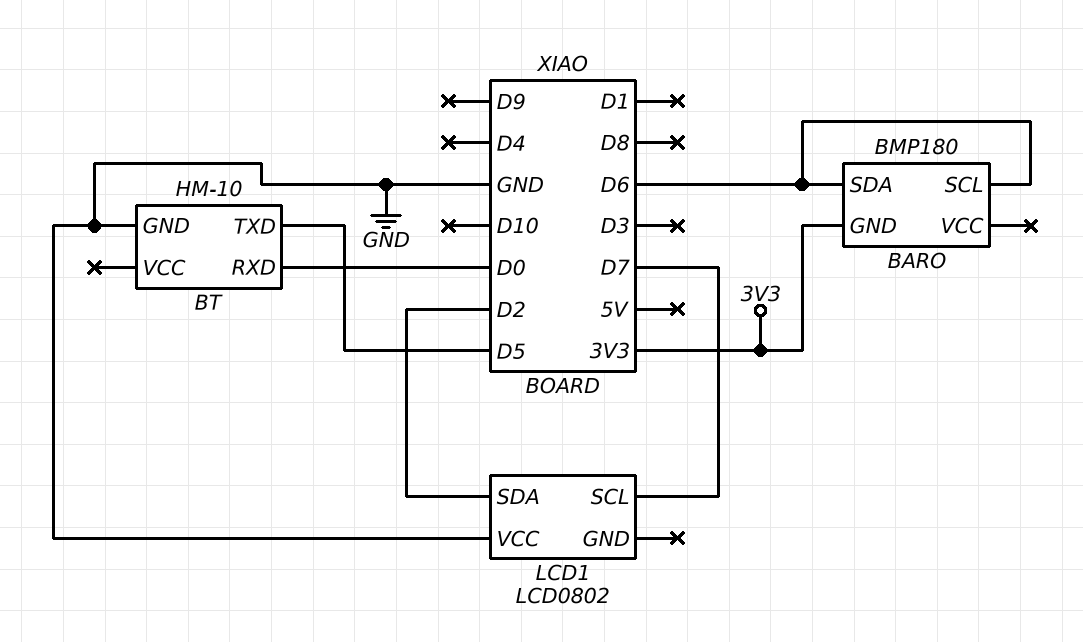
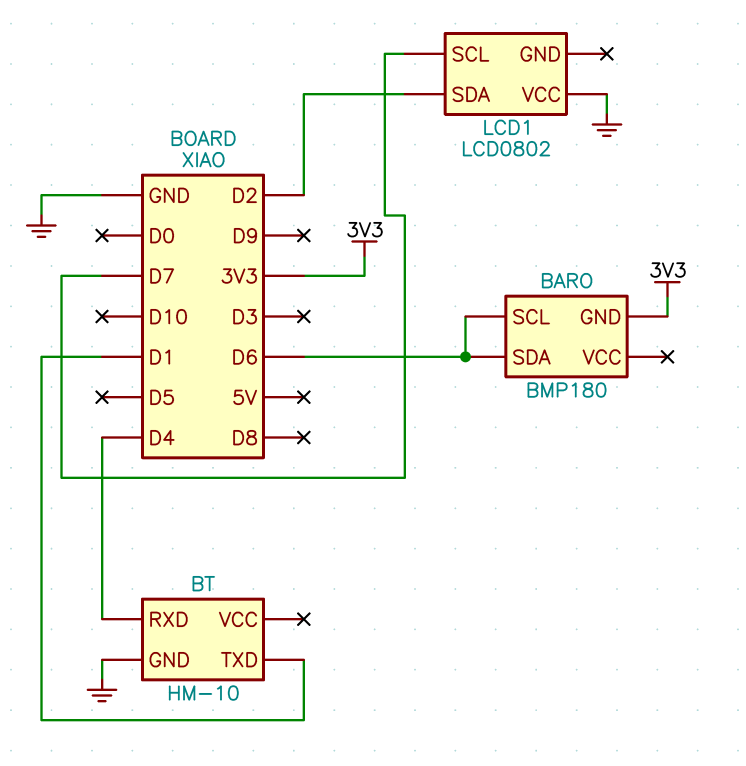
BT pin RXD: D0 -> D4
BT pin TXD: D5 -> D1

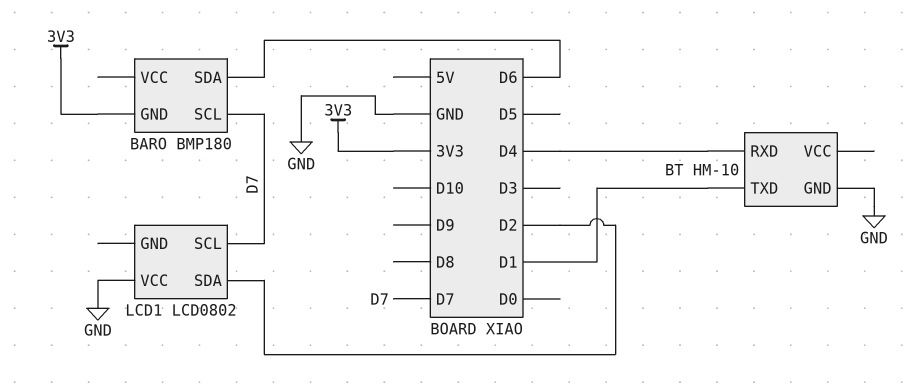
BARO pin SCL: D6 -> D7

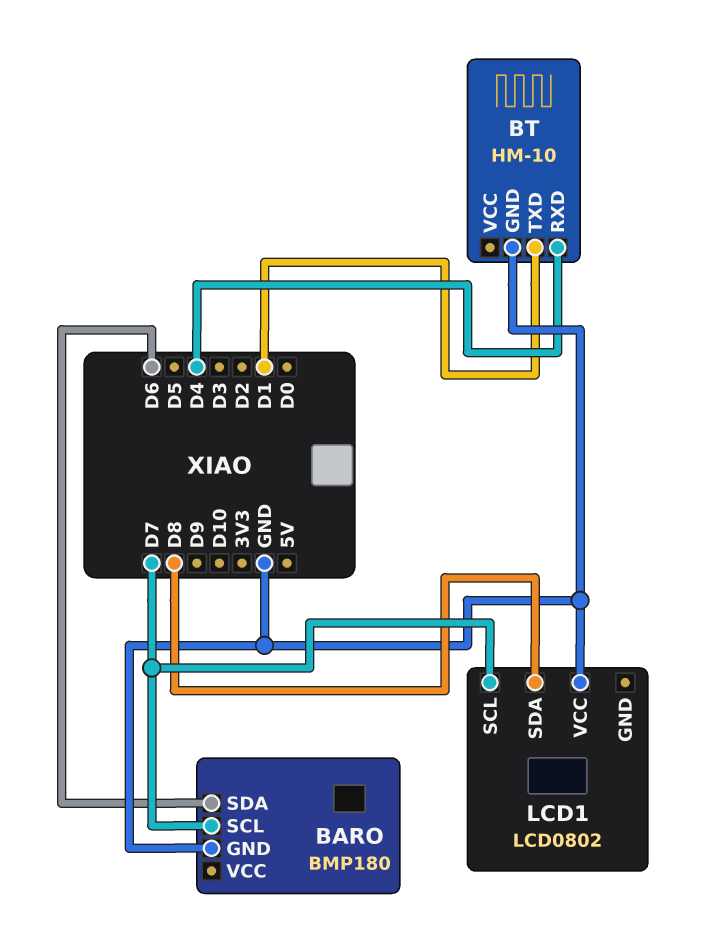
BARO pin GND: 3V3 -> GND
LCD1 pin SDA: D2 -> D8

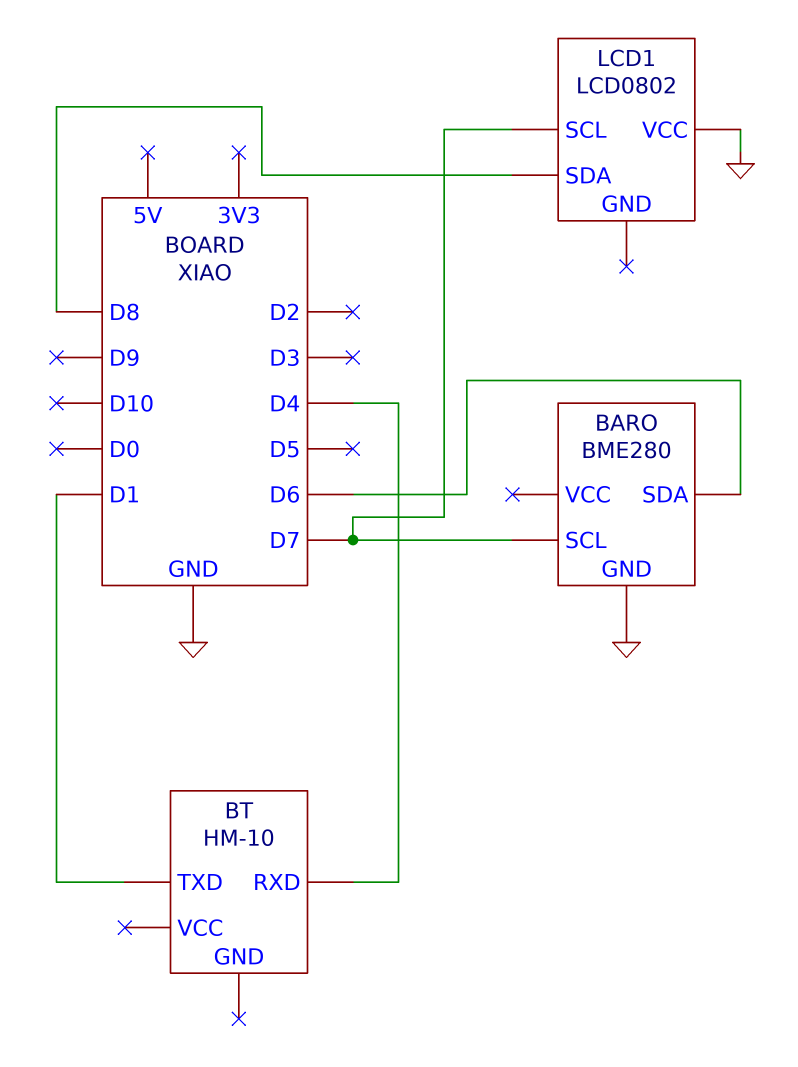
BARO: BMP180 -> BME280
BT pin GND: GND -> none

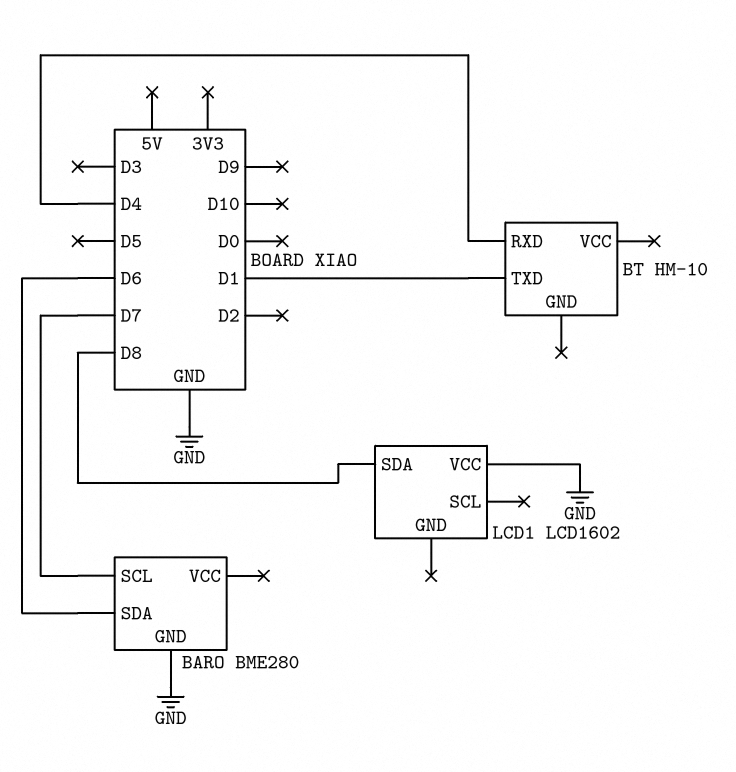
LCD1: LCD0802 -> LCD1602
LCD1 pin SCL: D7 -> none

